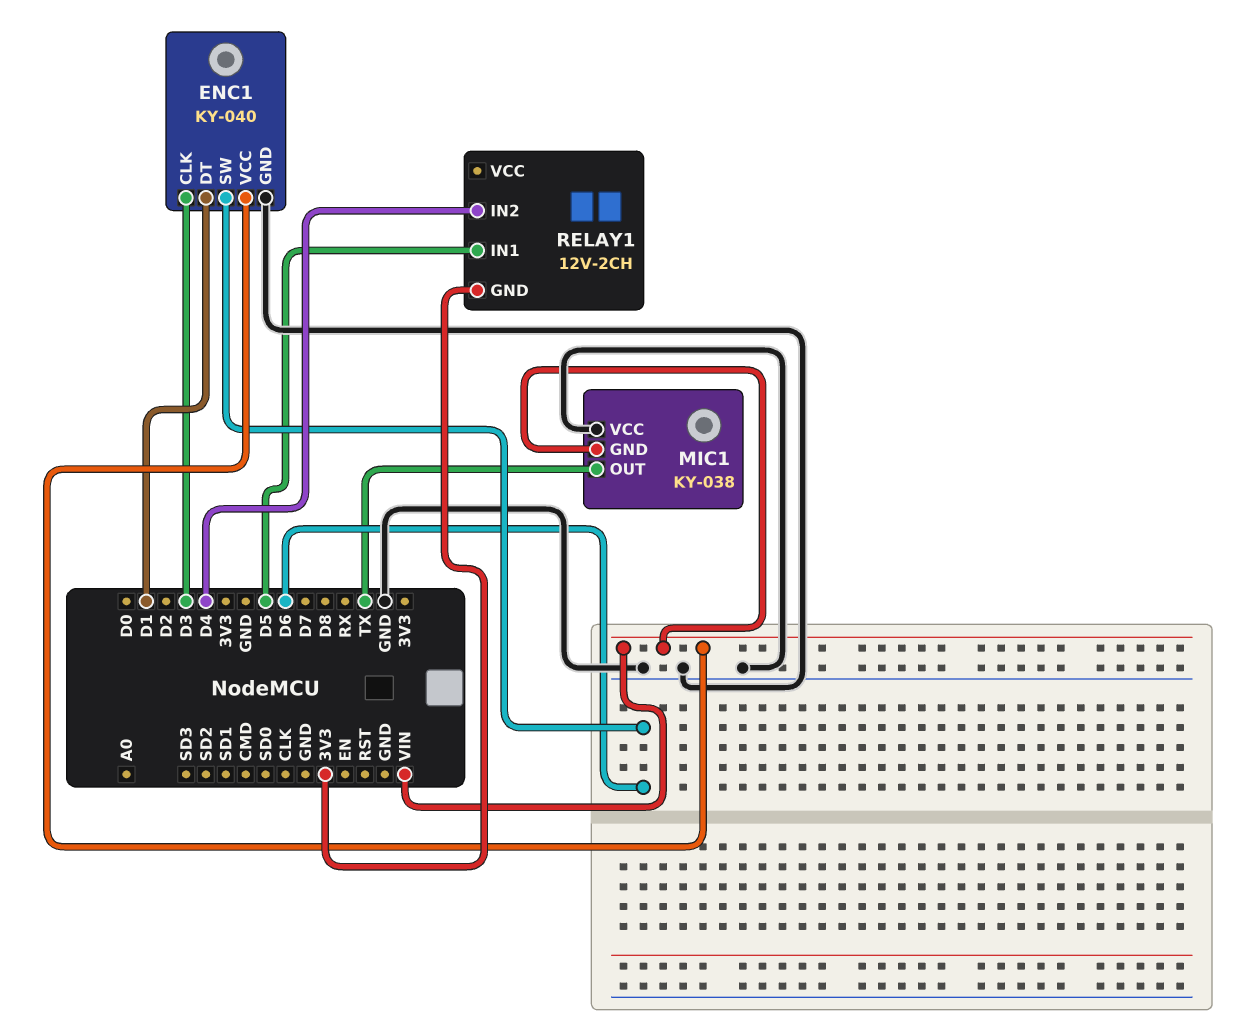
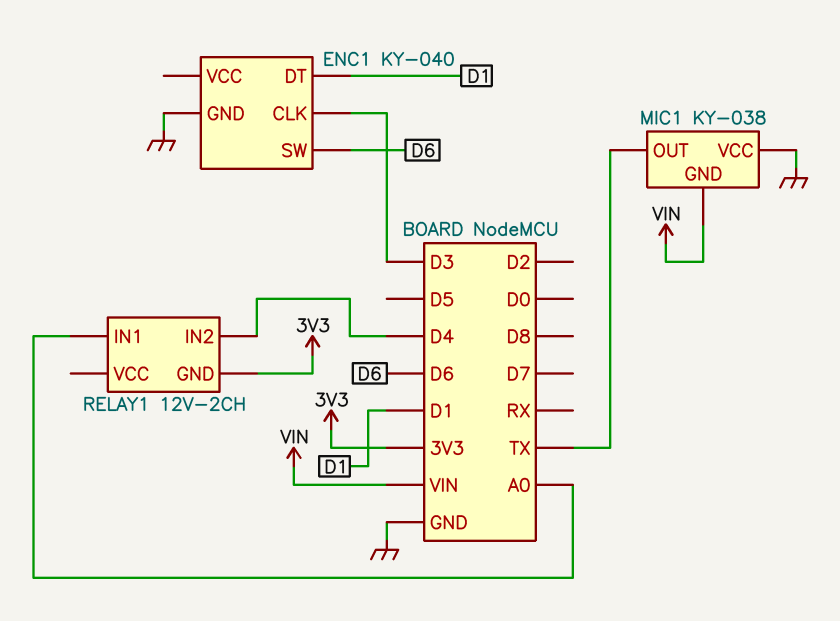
ENC1 pin VCC: VIN -> none
RELAY1 pin IN1: D5 -> A0

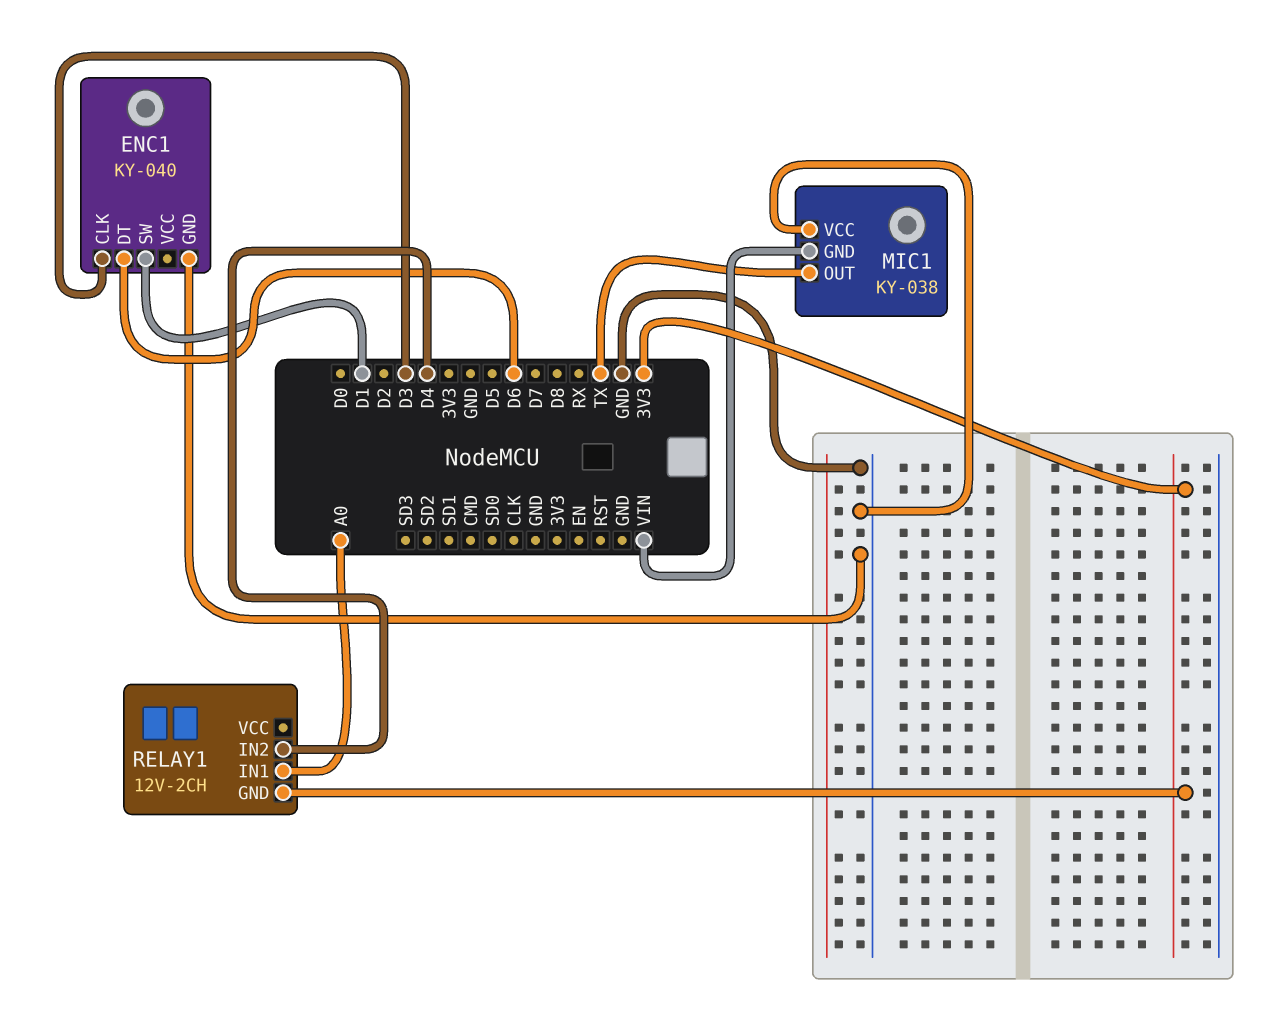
ENC1 pin DT: D1 -> D6
ENC1 pin SW: D6 -> D1

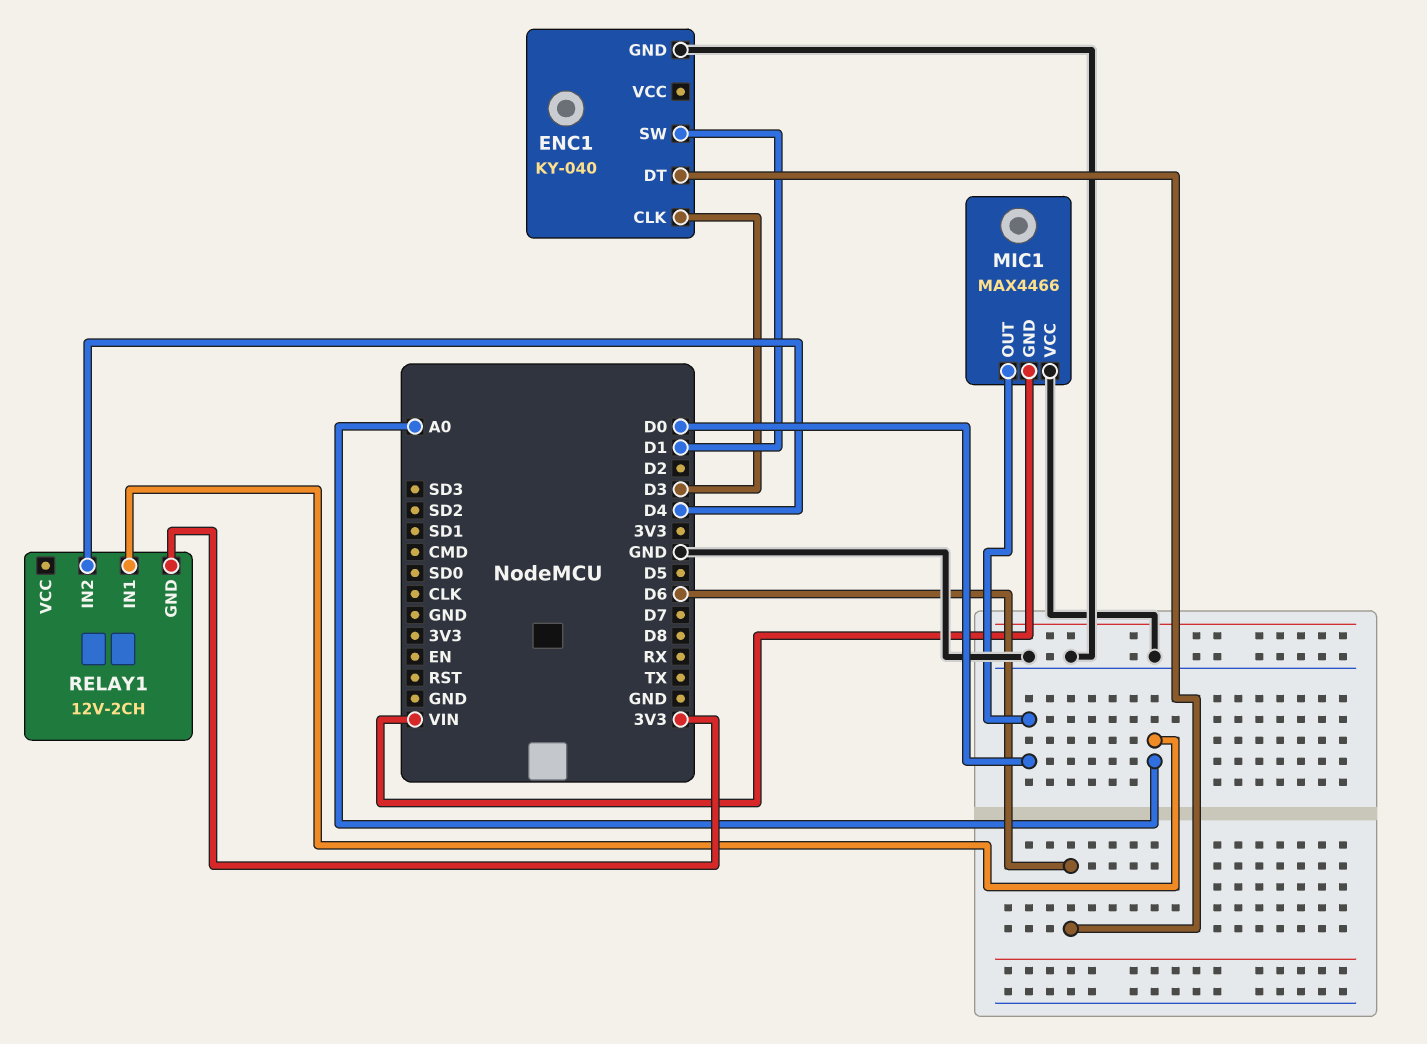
MIC1: KY-038 -> MAX4466
MIC1 pin OUT: TX -> D0

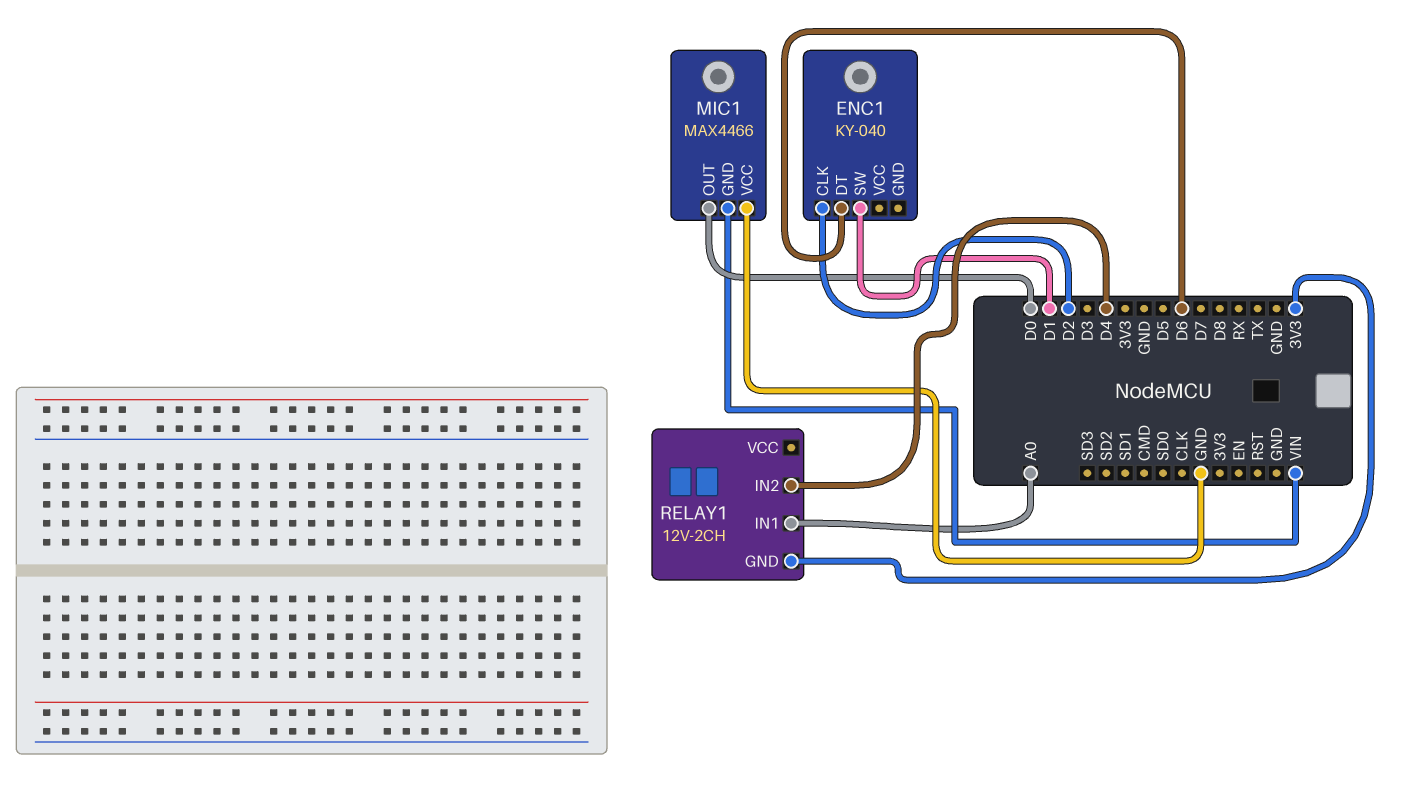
ENC1 pin CLK: D3 -> D2
ENC1 pin GND: GND -> none

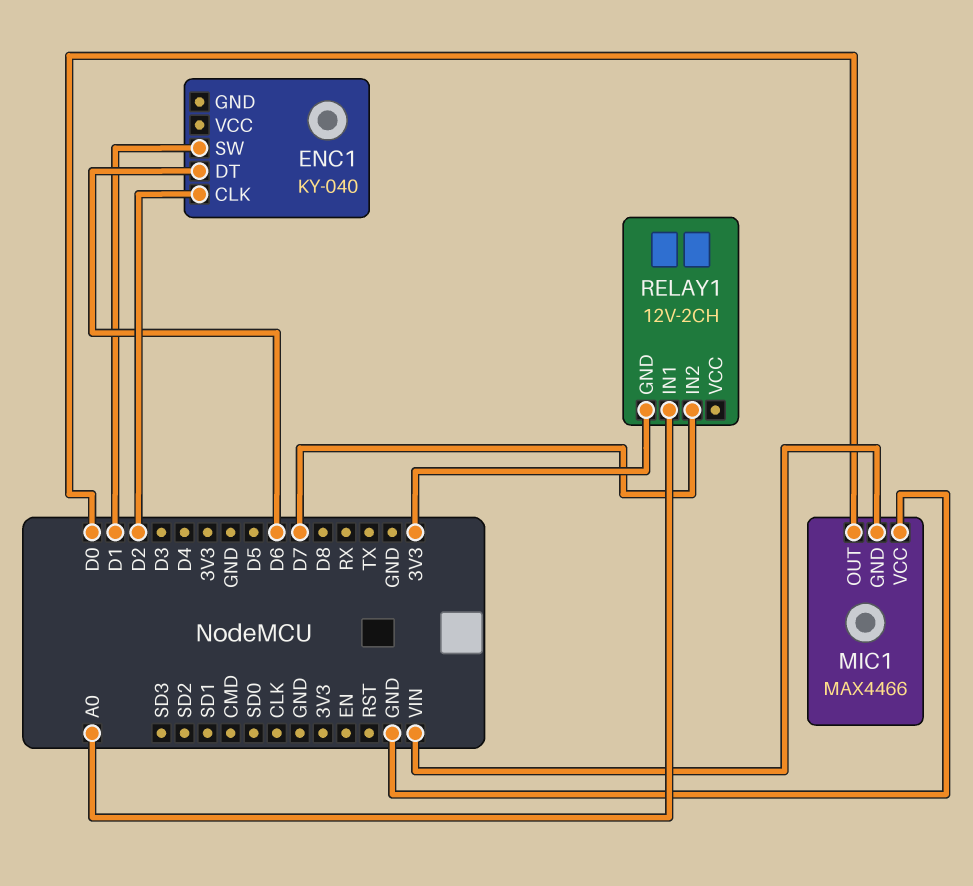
RELAY1 pin IN2: D4 -> D7

